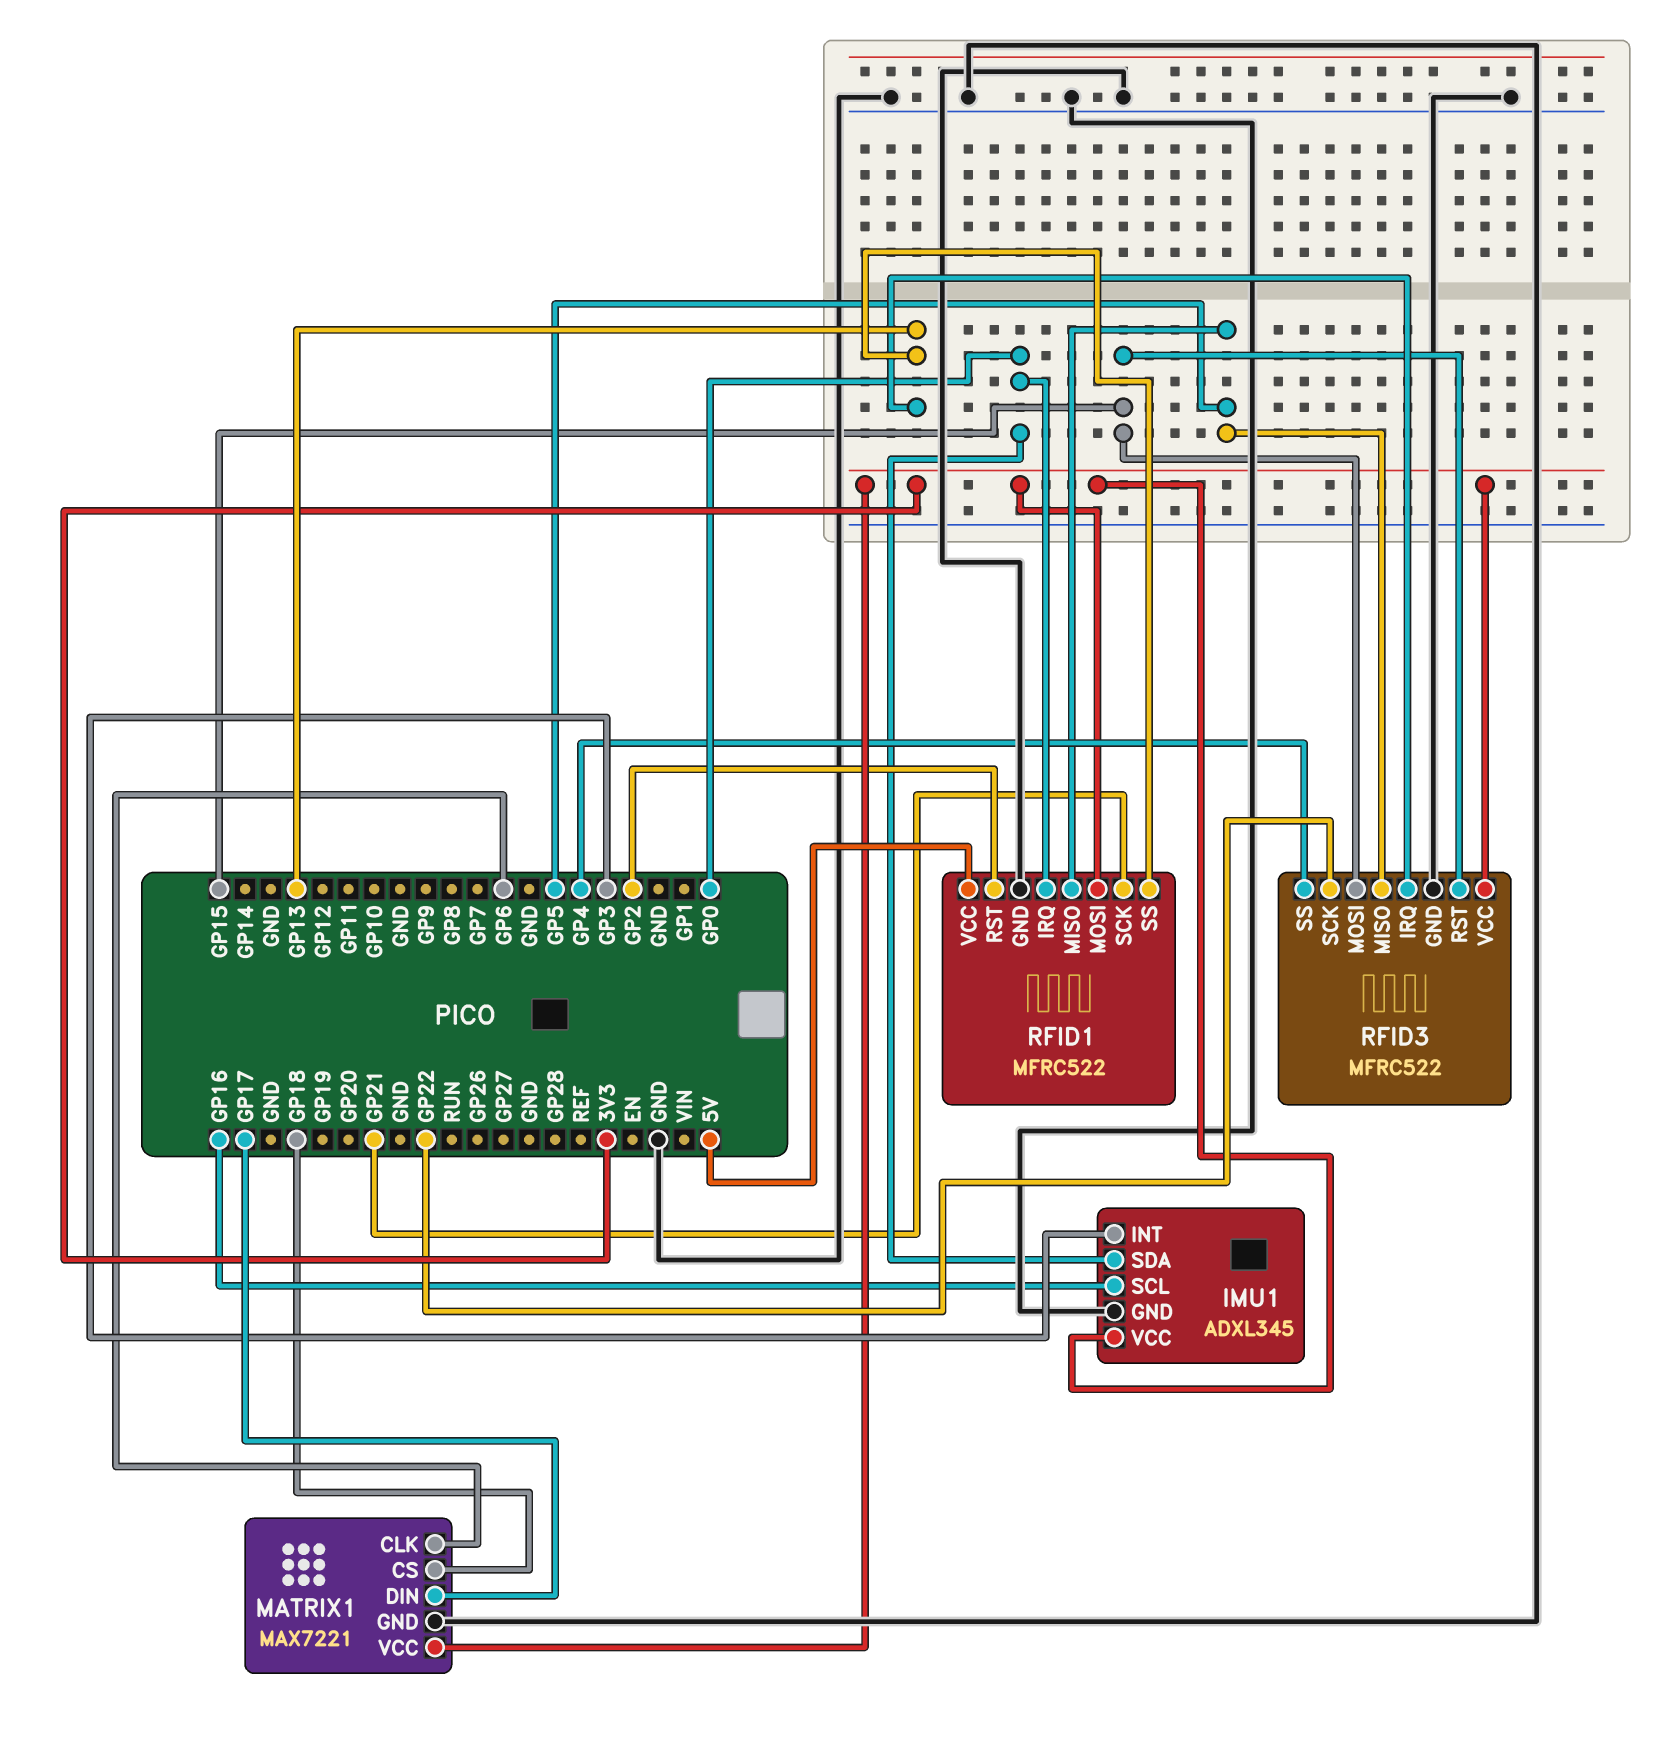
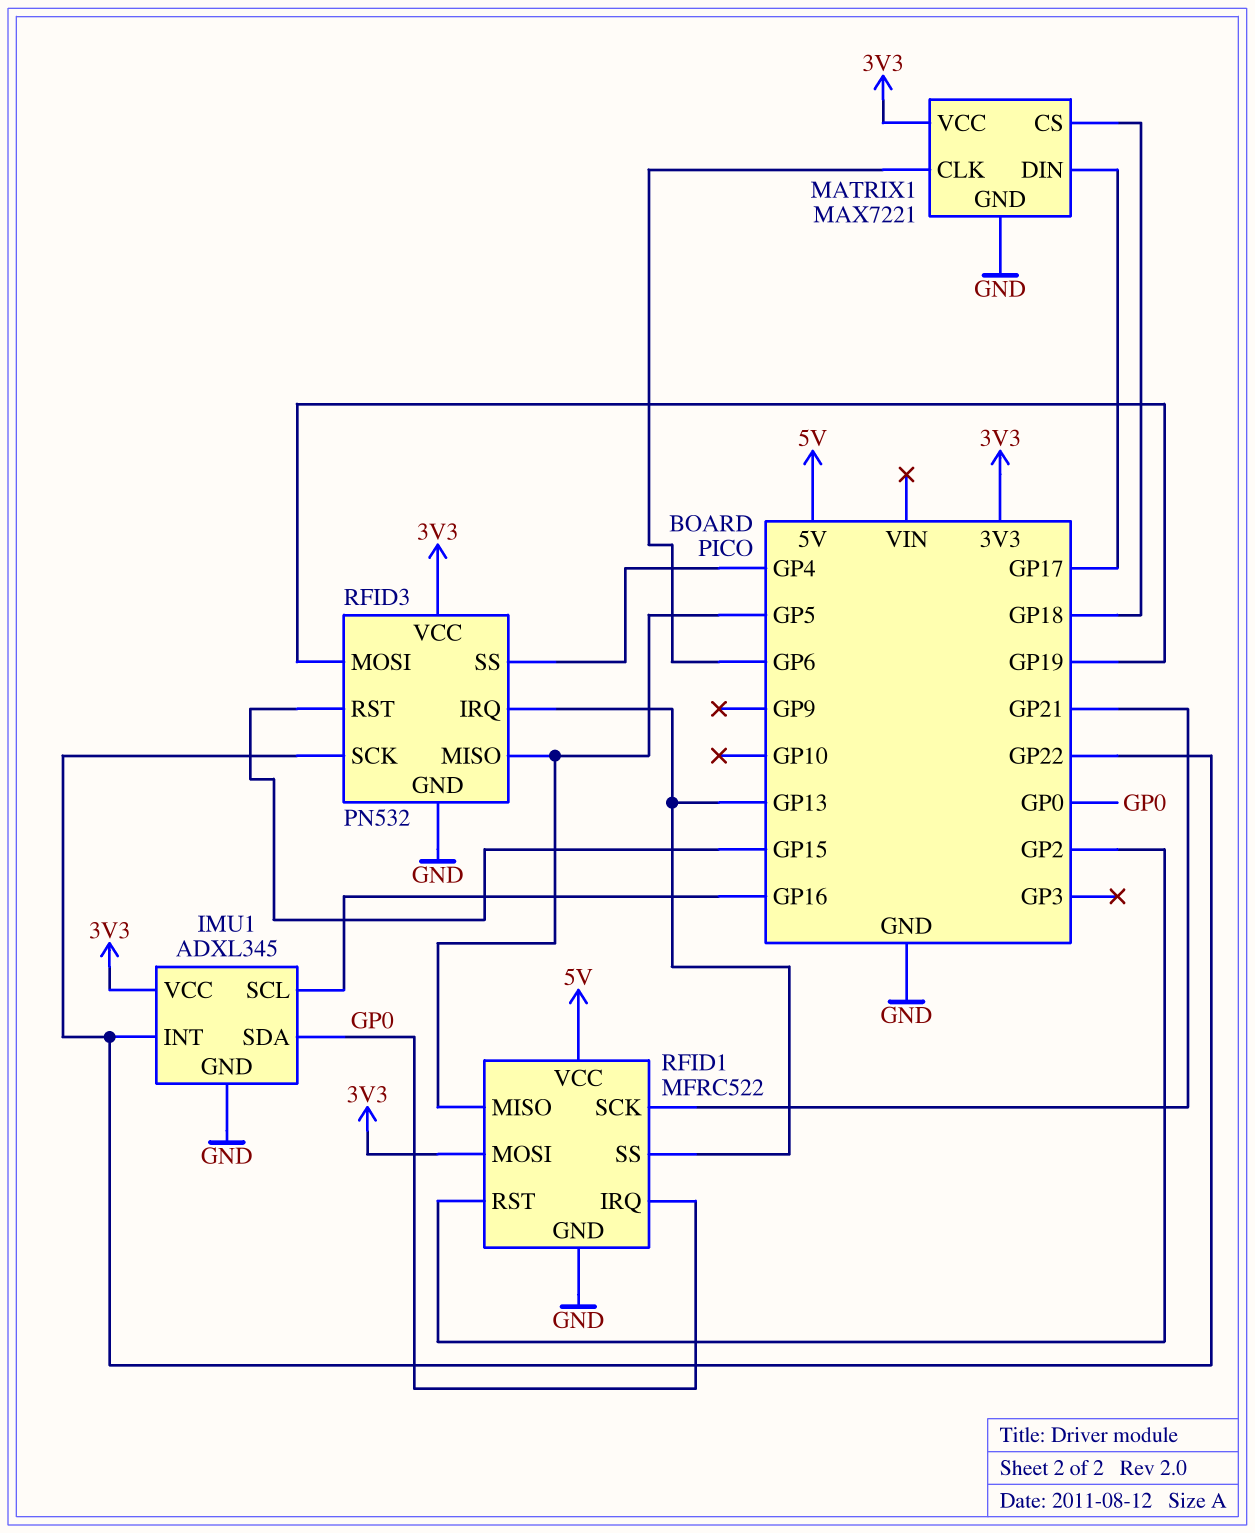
IMU1 pin INT: GP3 -> GP22
RFID3: MFRC522 -> PN532
RFID3 pin MOSI: GP15 -> GP19

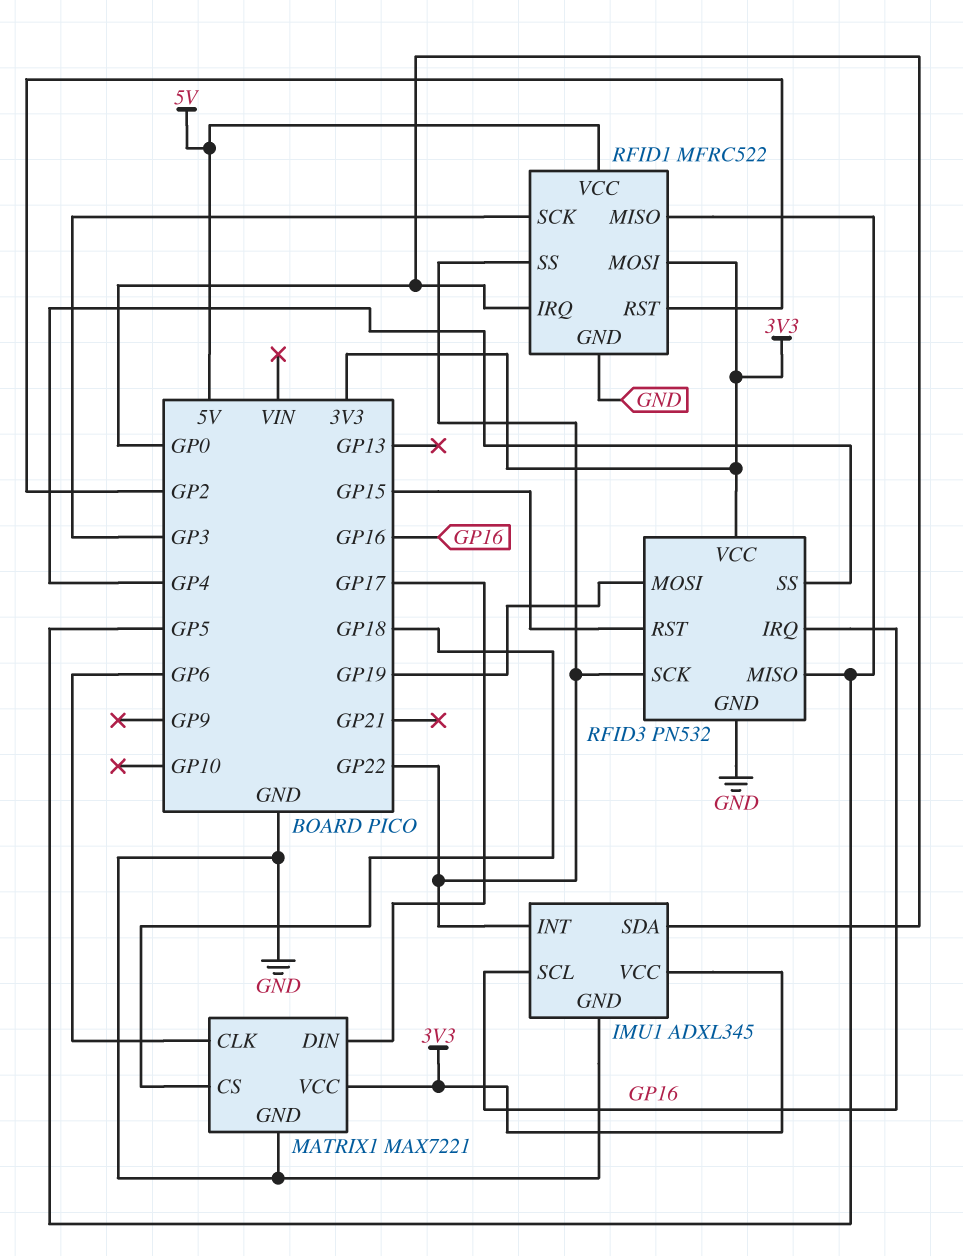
RFID1 pin SCK: GP21 -> GP3
RFID1 pin SS: GP13 -> GP22
RFID3 pin IRQ: GP13 -> GP16

